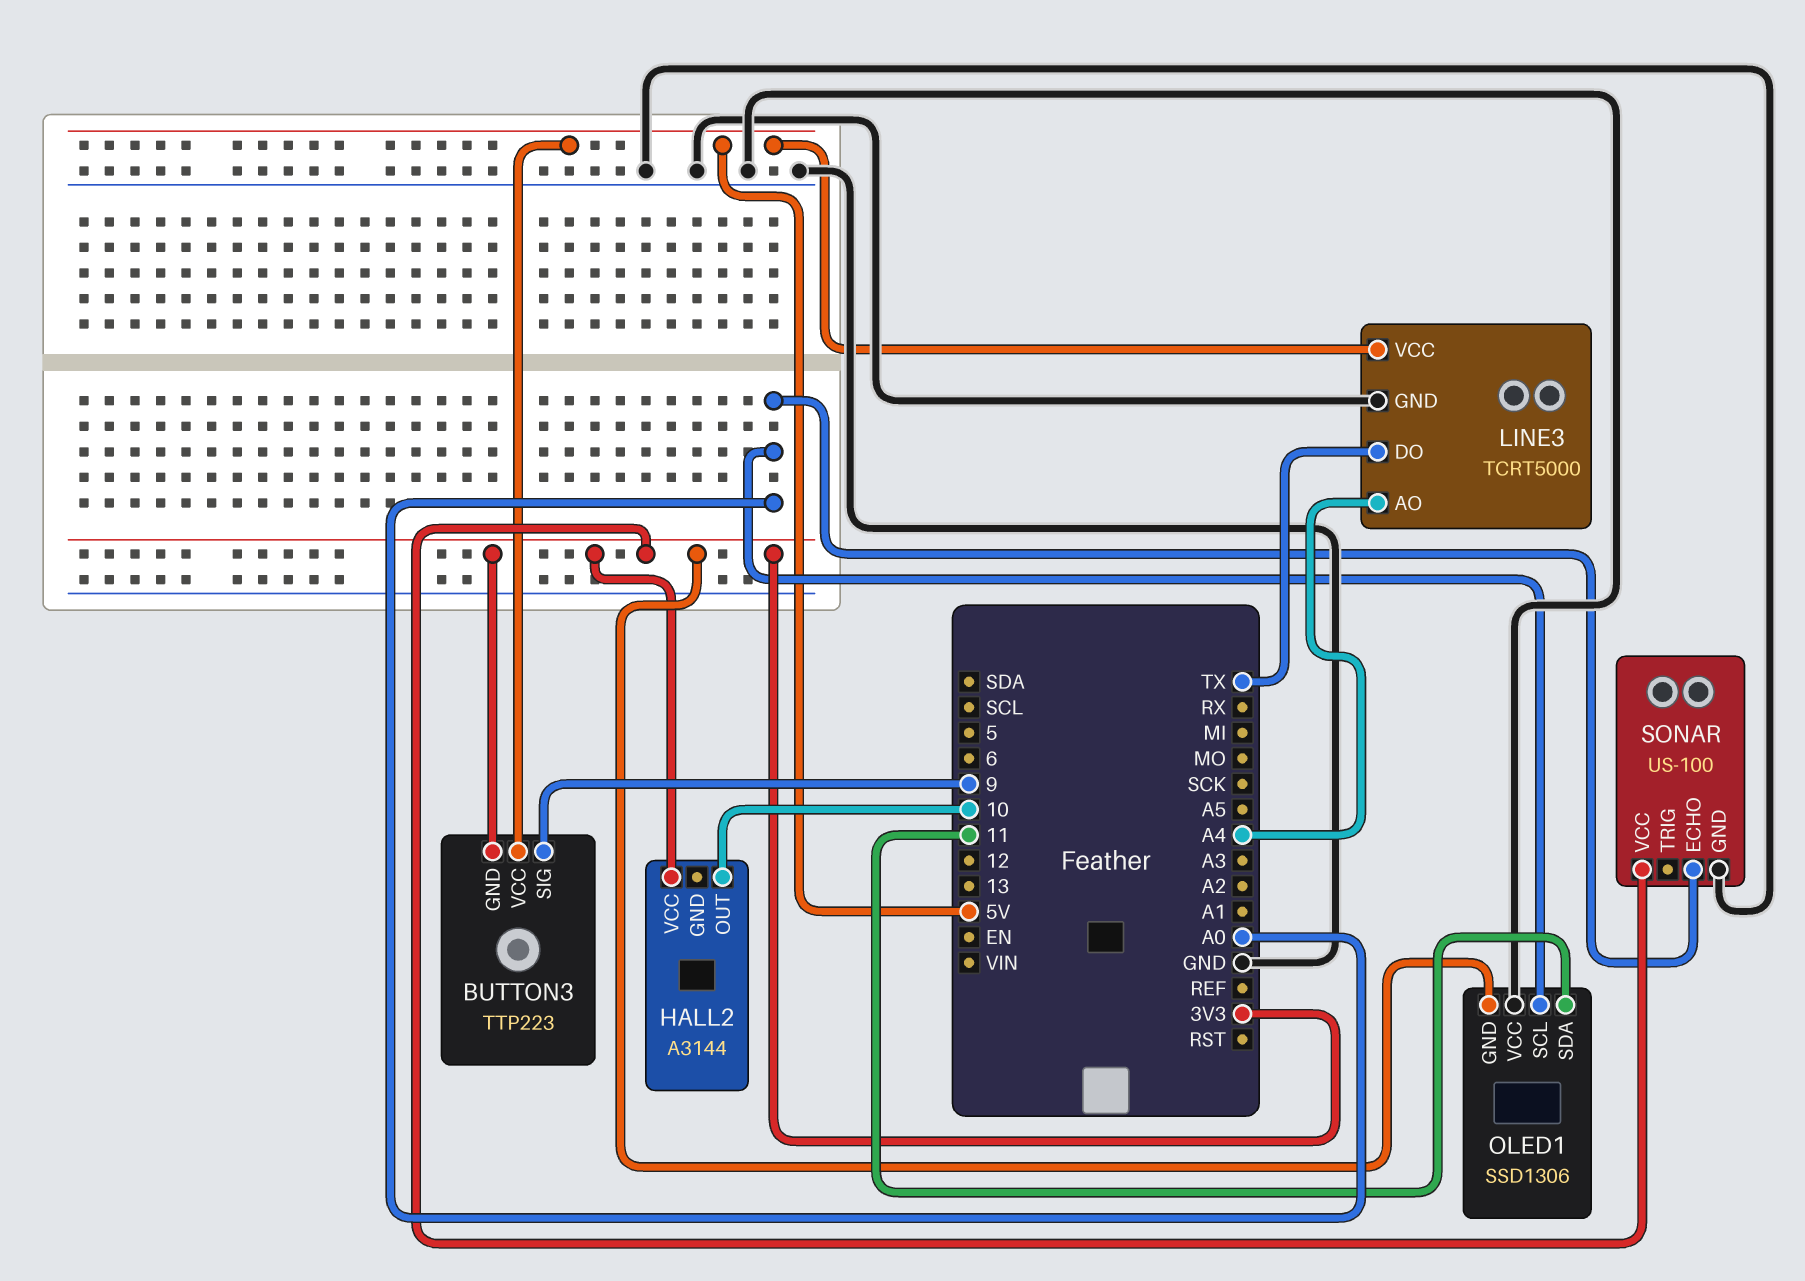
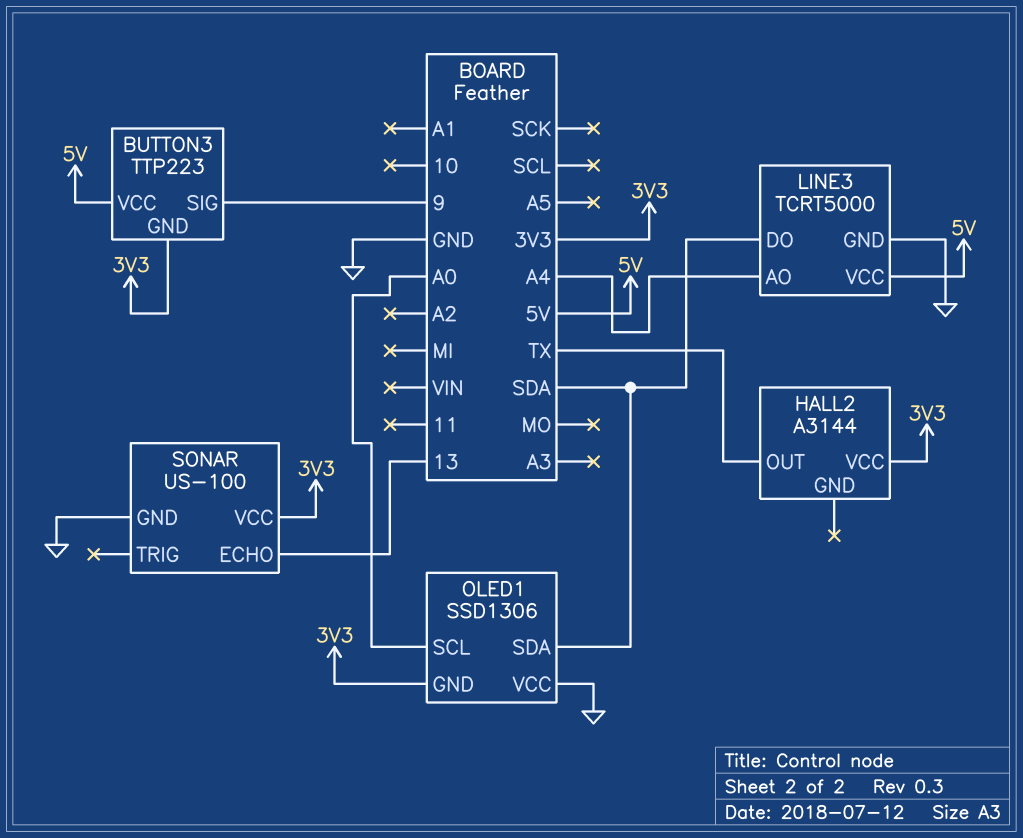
HALL2 pin OUT: 10 -> TX
LINE3 pin DO: TX -> SDA
OLED1 pin SDA: 11 -> SDA
SONAR pin ECHO: A0 -> 13

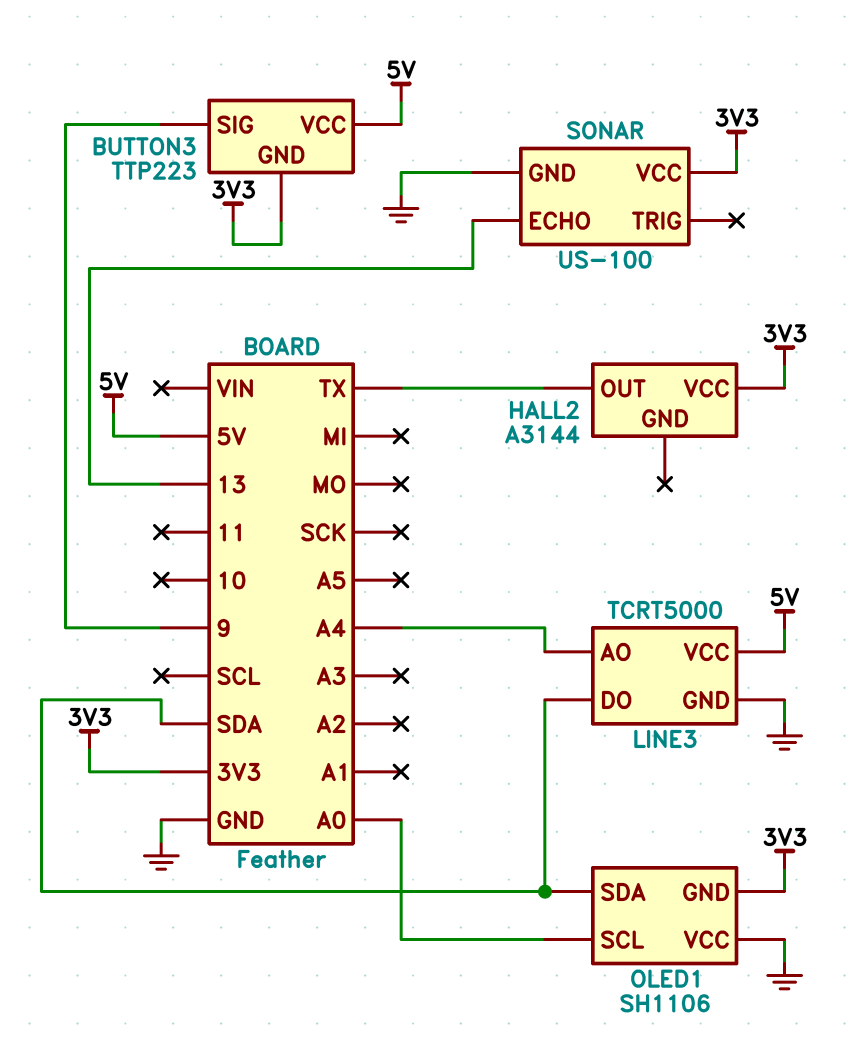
OLED1: SSD1306 -> SH1106

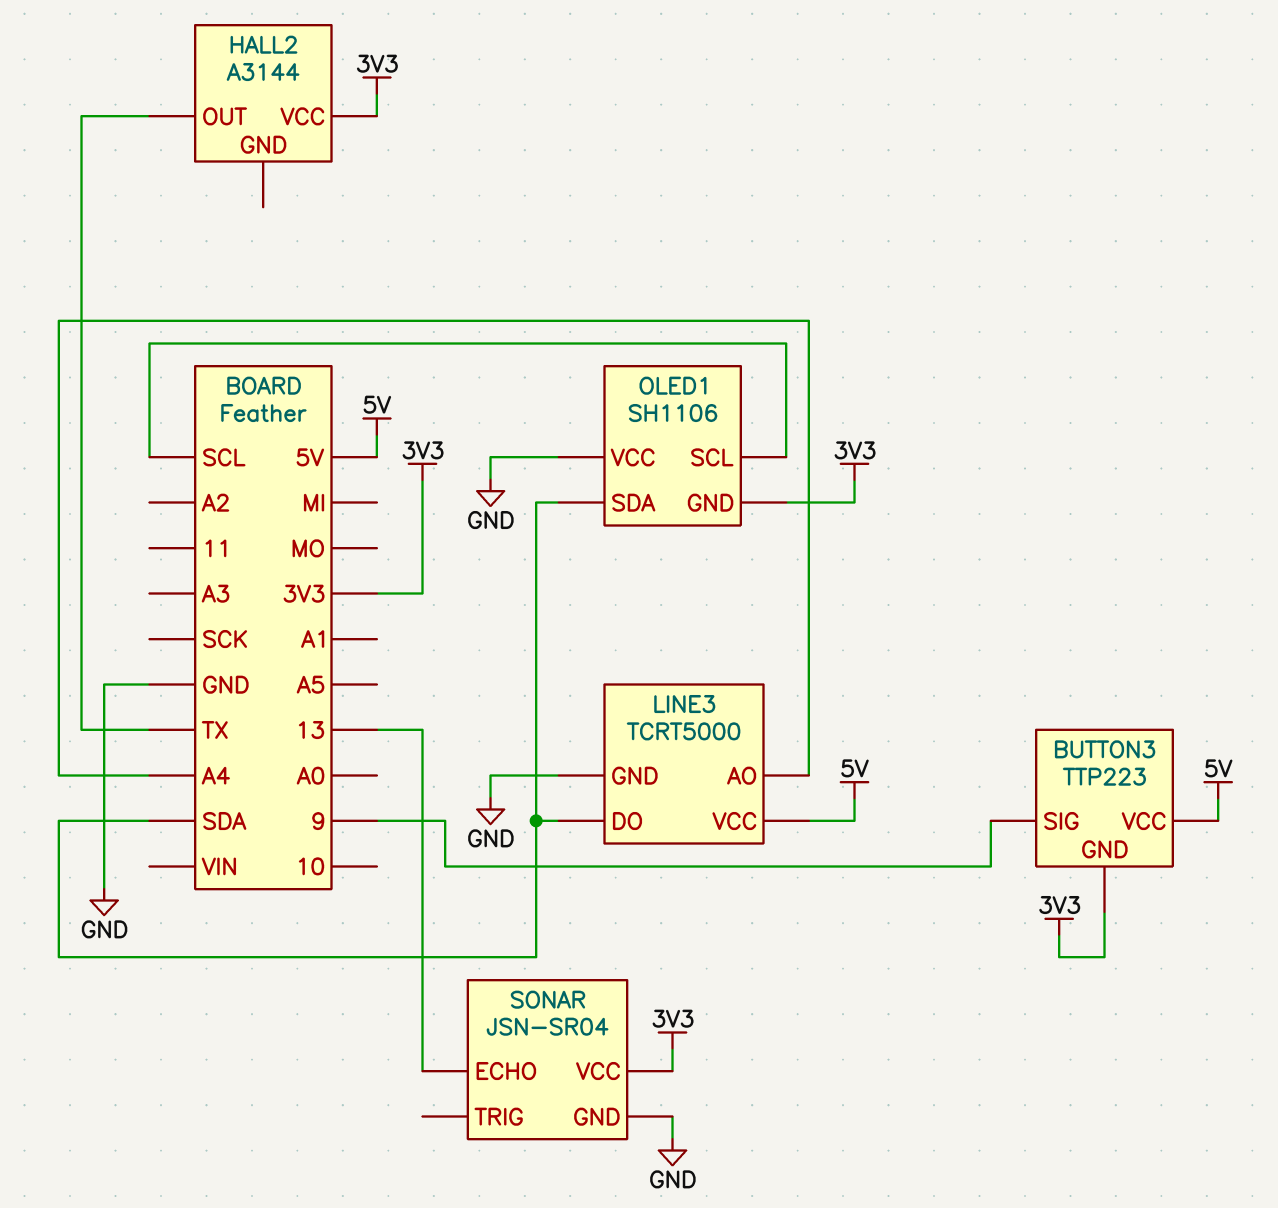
OLED1 pin SCL: A0 -> SCL
SONAR: US-100 -> JSN-SR04

